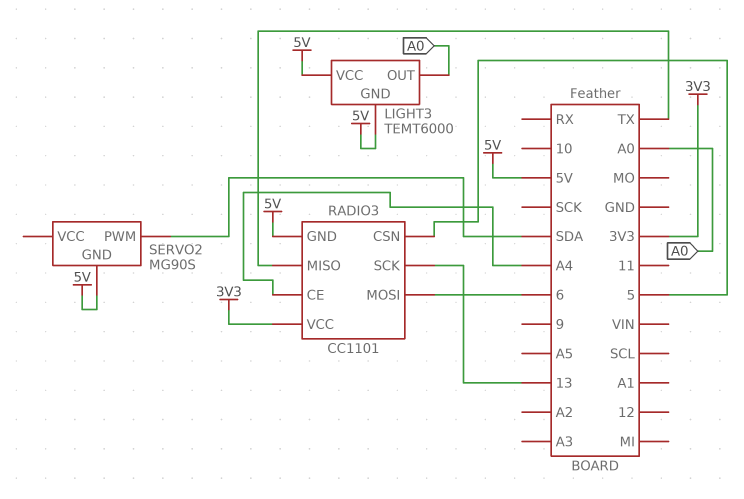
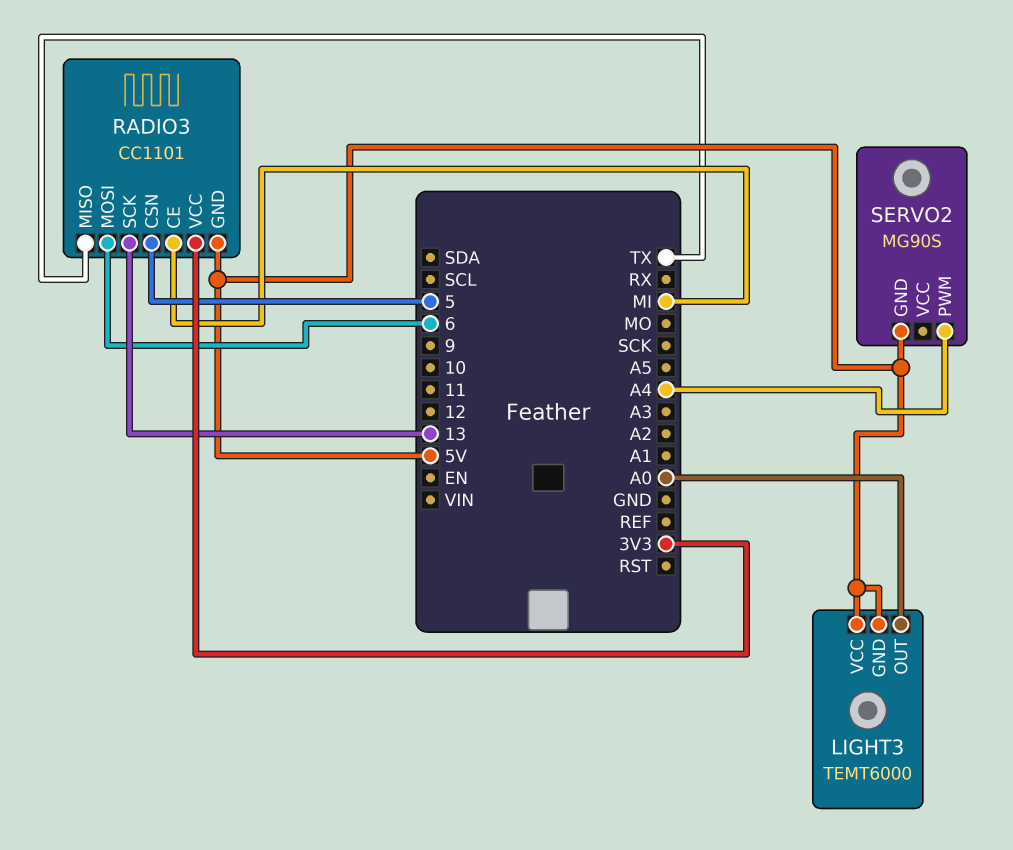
RADIO3 pin CE: A4 -> MI
SERVO2 pin PWM: SDA -> A4

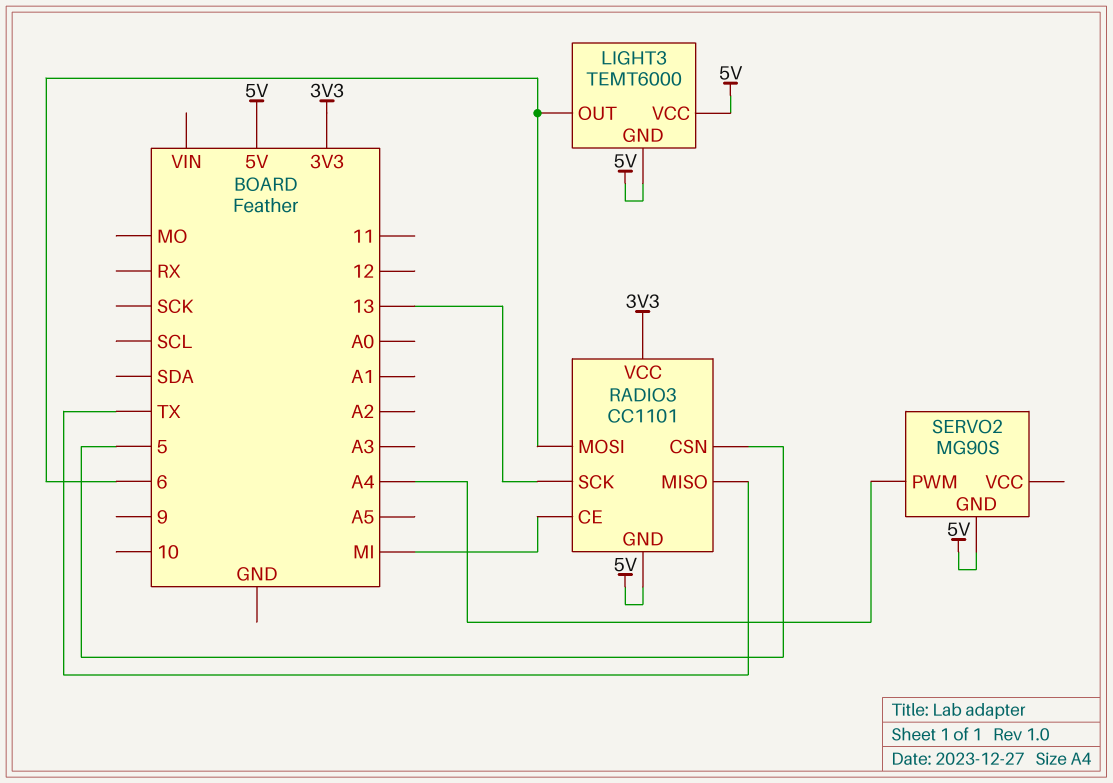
LIGHT3 pin OUT: A0 -> 6

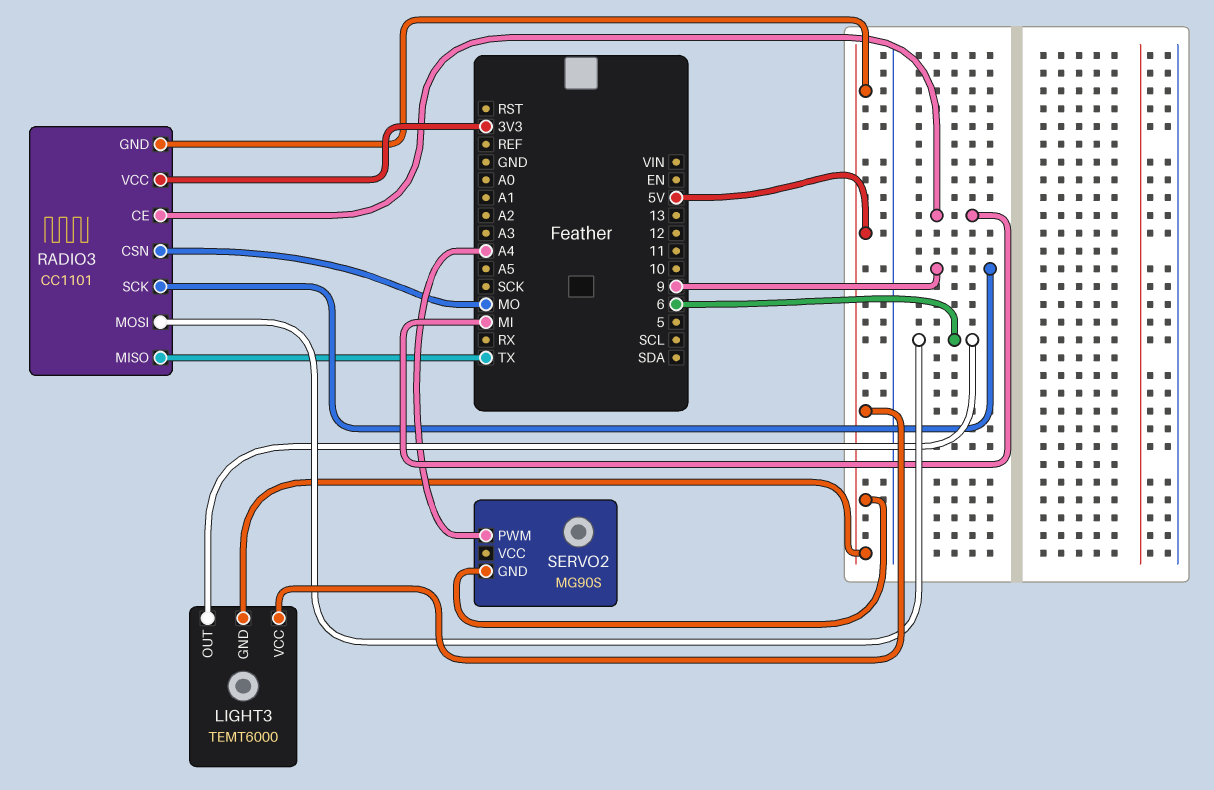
RADIO3 pin CSN: 5 -> MO
RADIO3 pin SCK: 13 -> 9

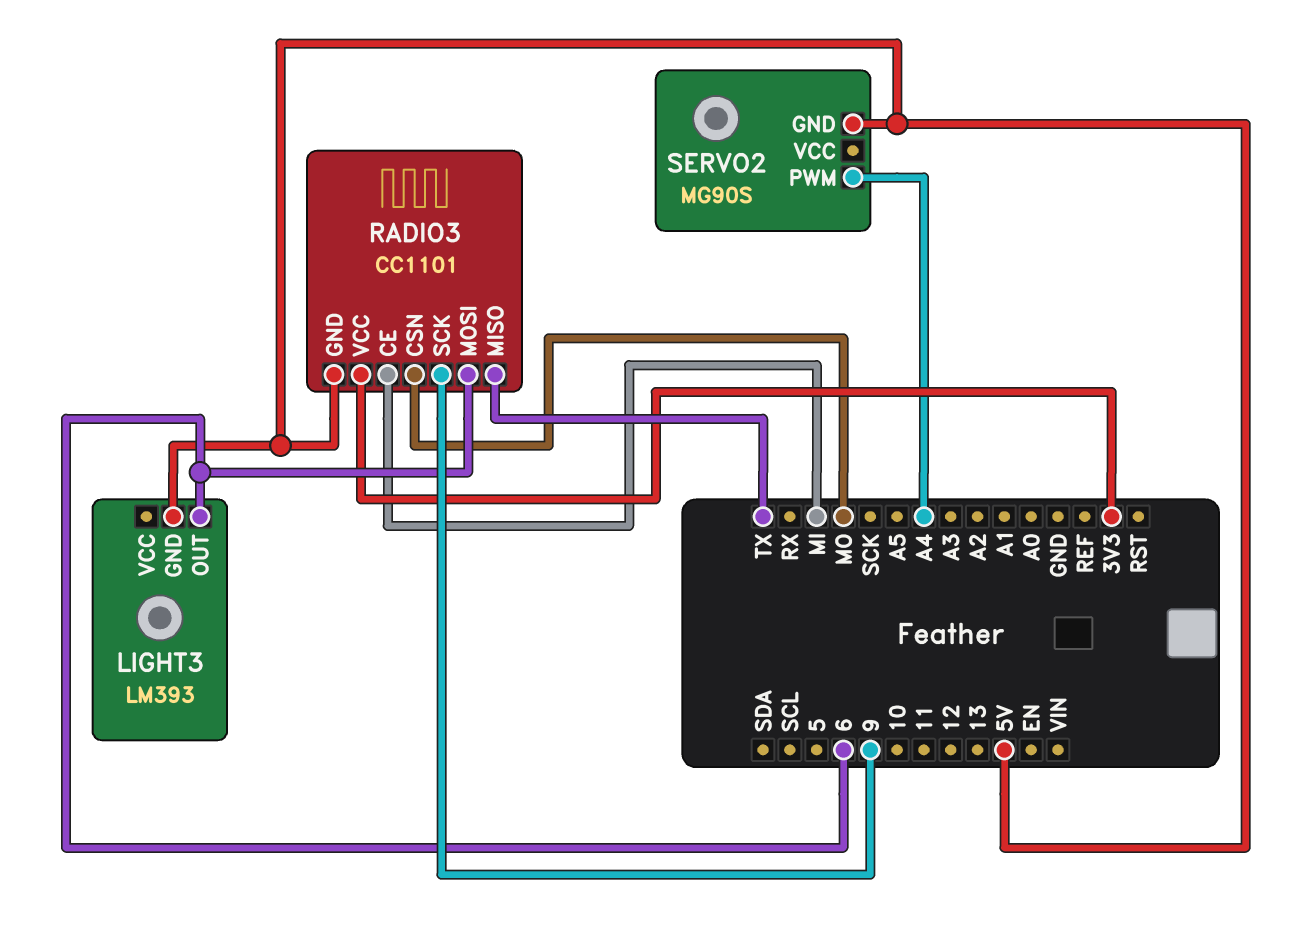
LIGHT3: TEMT6000 -> LM393
LIGHT3 pin VCC: 5V -> none

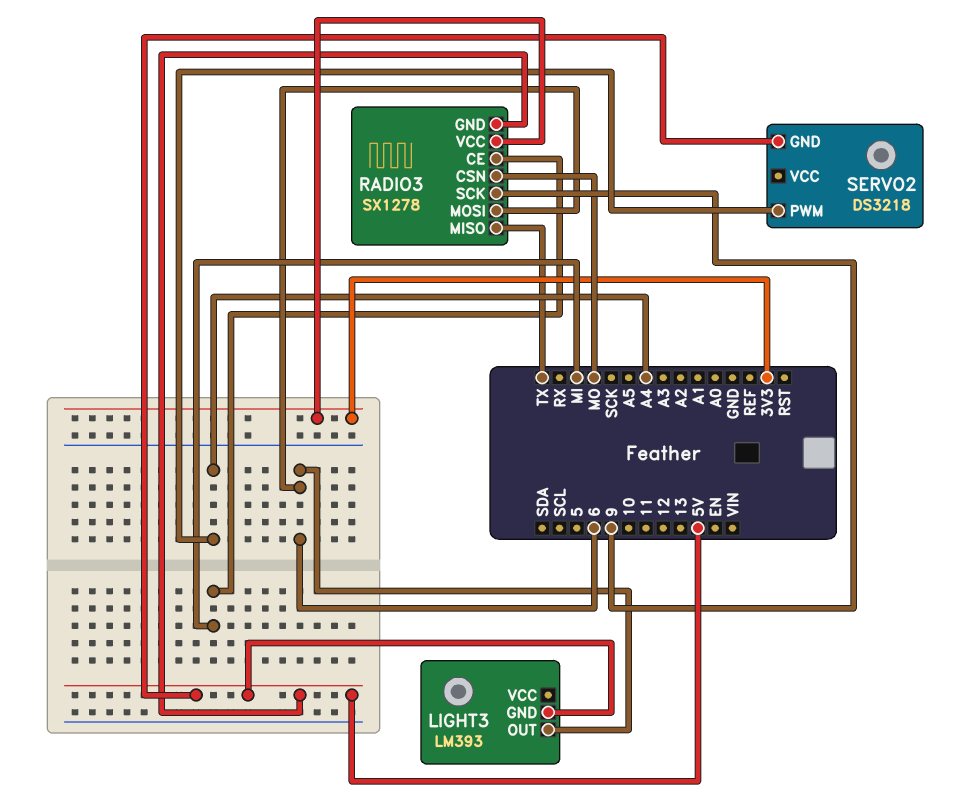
RADIO3: CC1101 -> SX1278
SERVO2: MG90S -> DS3218

